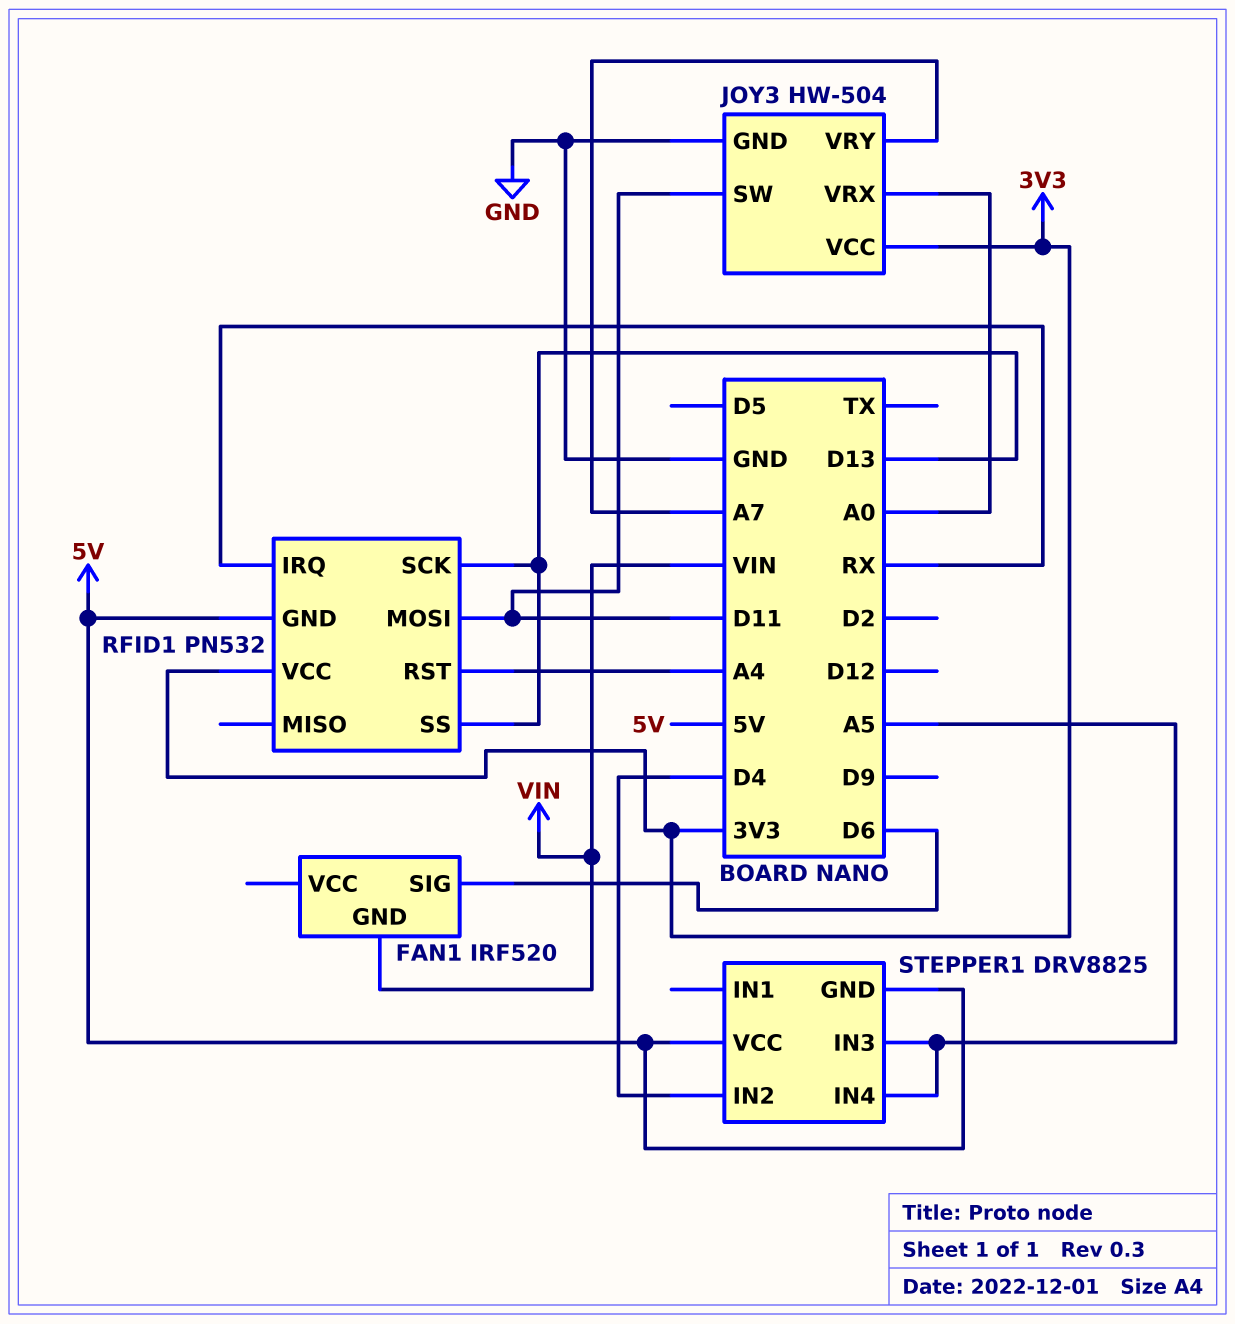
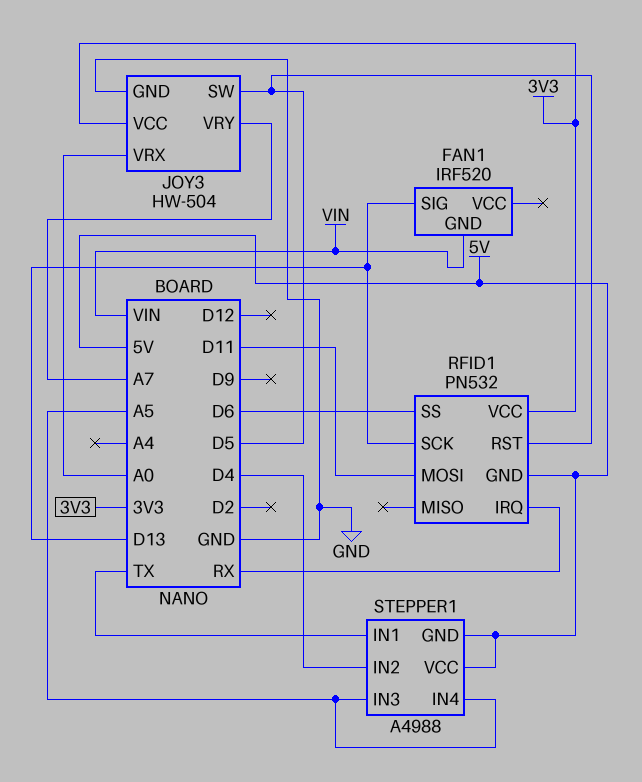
FAN1 pin SIG: D6 -> D13
JOY3 pin SW: D11 -> D5
RFID1 pin RST: A4 -> D5
RFID1 pin SS: D13 -> D6
STEPPER1: DRV8825 -> A4988
STEPPER1 pin IN1: none -> TX

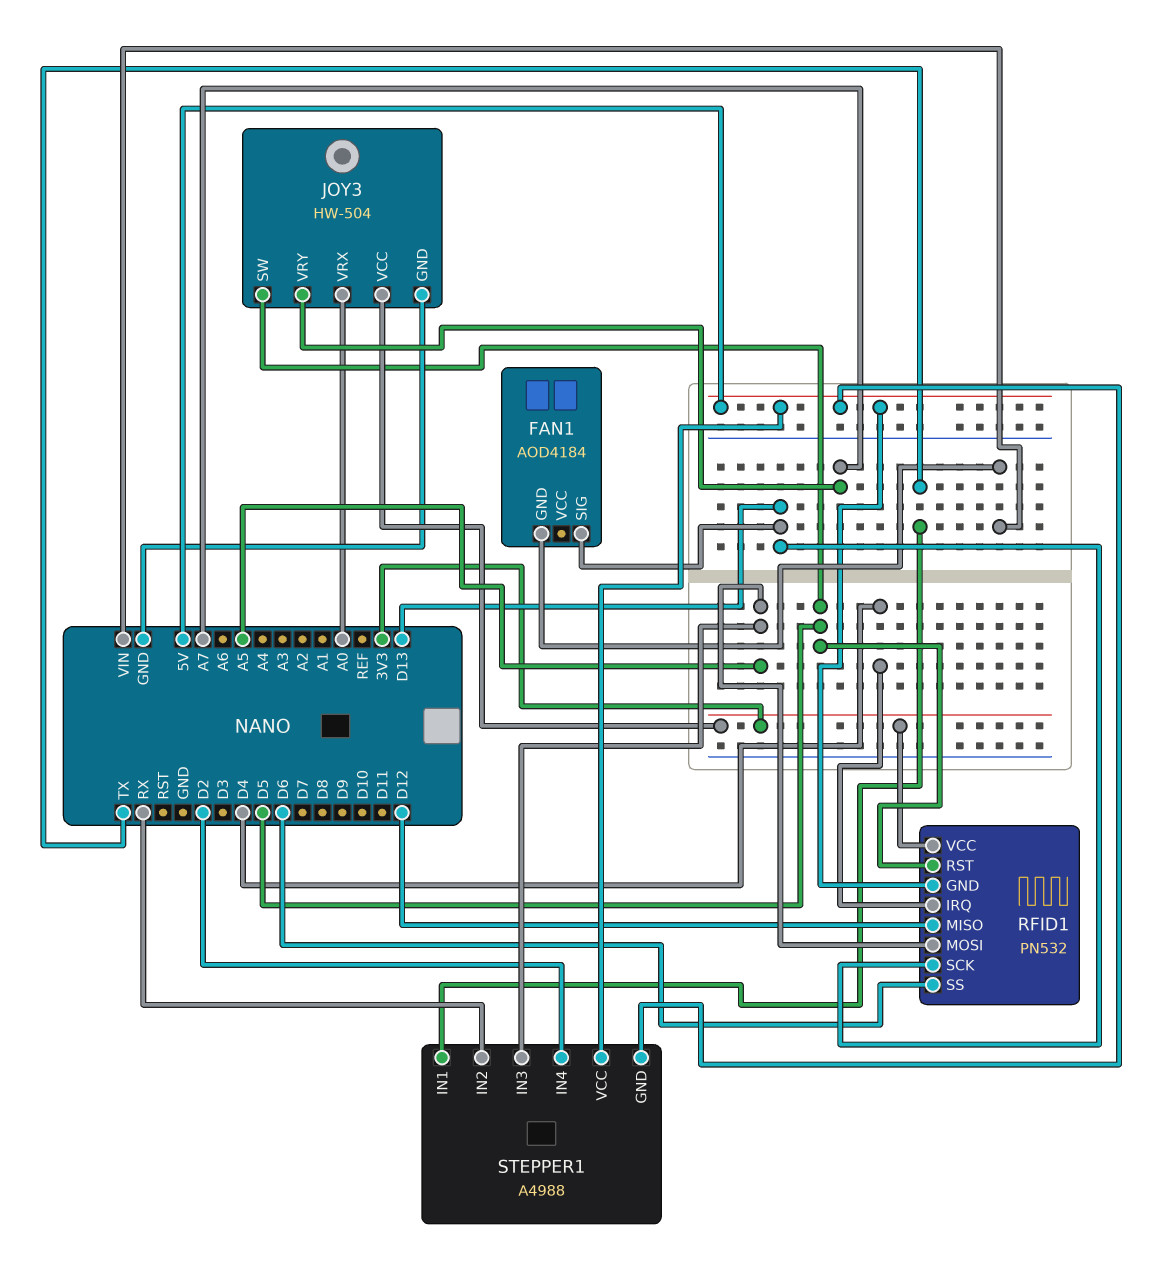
FAN1: IRF520 -> AOD4184
RFID1 pin IRQ: RX -> D4
RFID1 pin MISO: none -> D12
RFID1 pin MOSI: D11 -> A5
STEPPER1 pin IN2: D4 -> RX
STEPPER1 pin IN4: A5 -> D2

